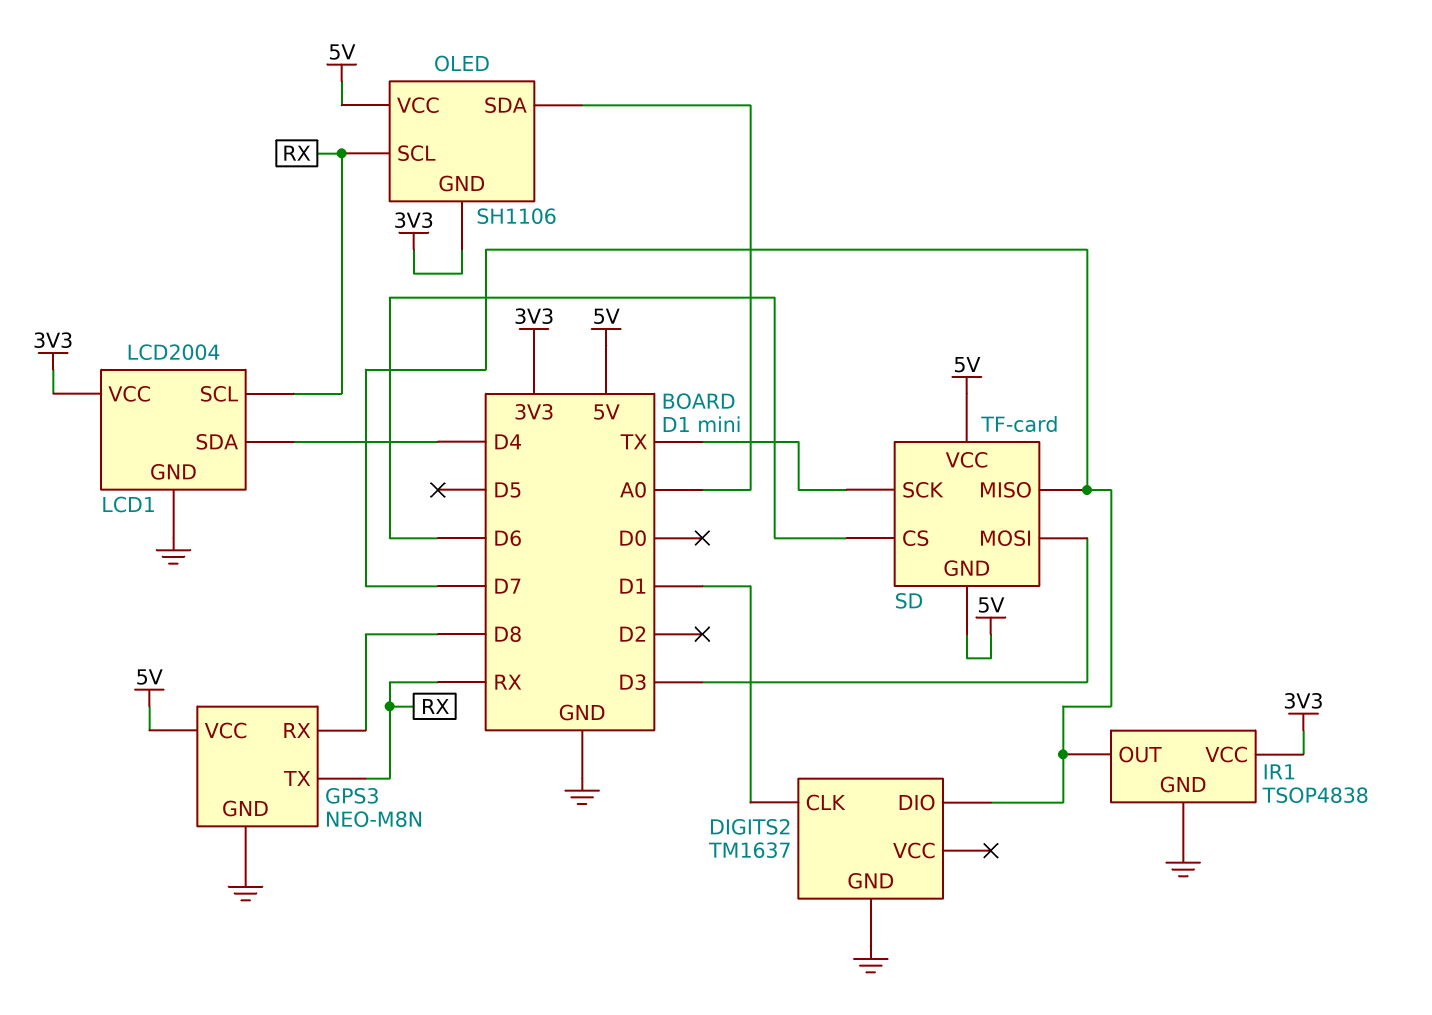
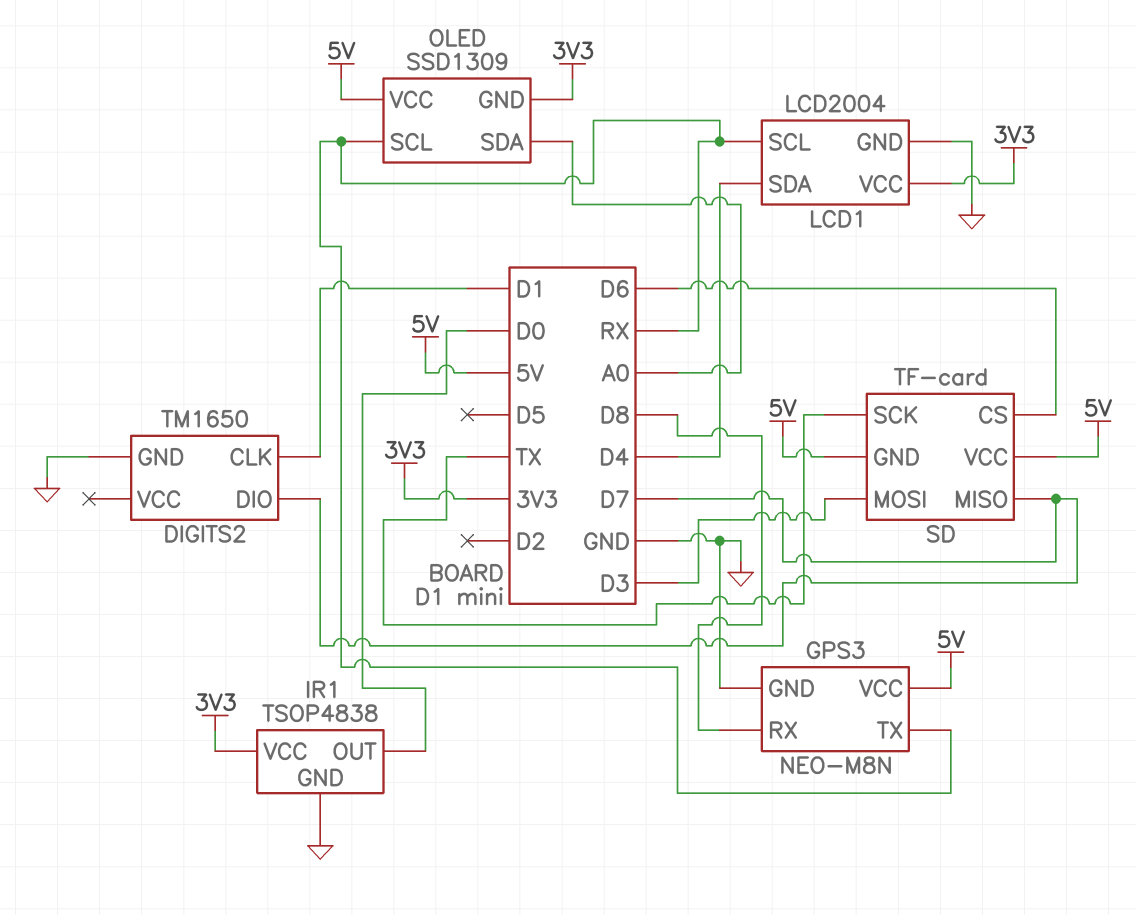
DIGITS2: TM1637 -> TM1650
IR1 pin OUT: D7 -> D0
OLED: SH1106 -> SSD1309

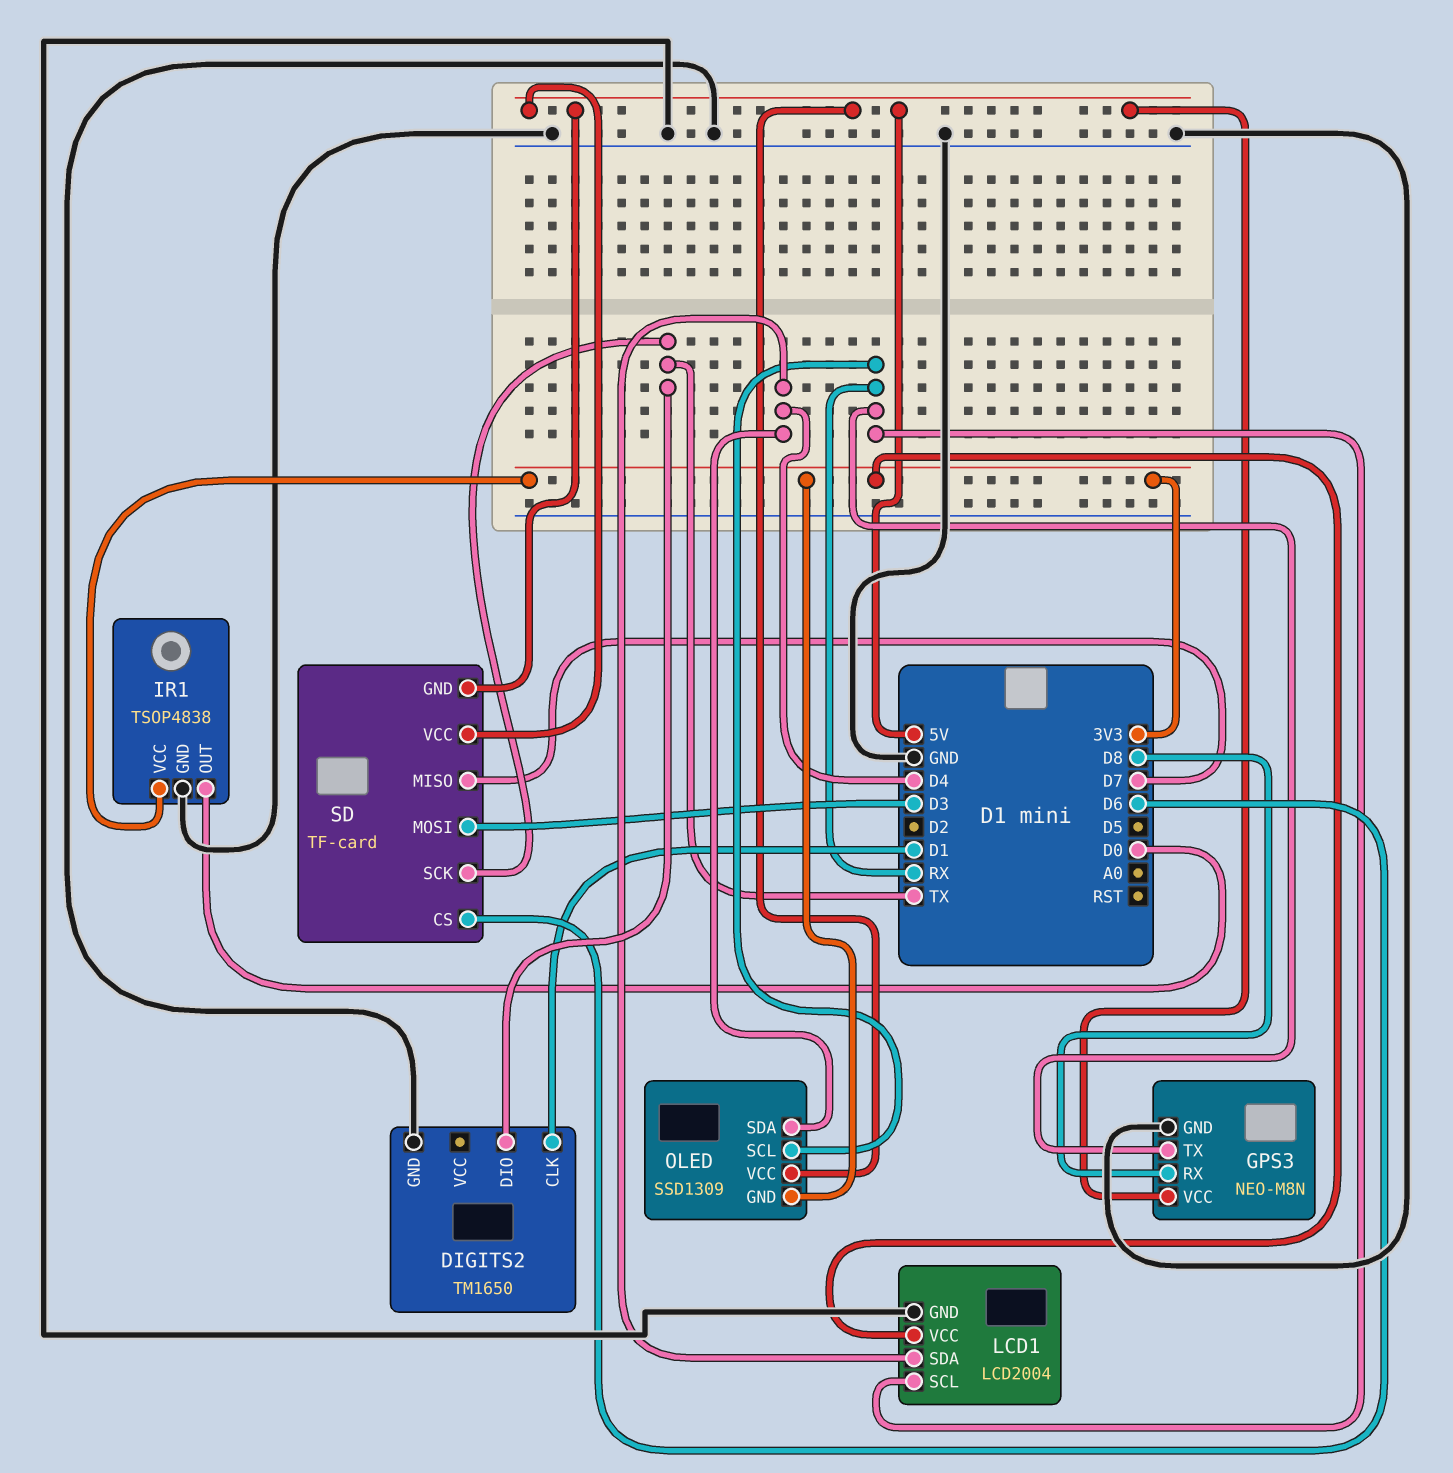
DIGITS2 pin DIO: D7 -> TX
OLED pin SDA: A0 -> D4

